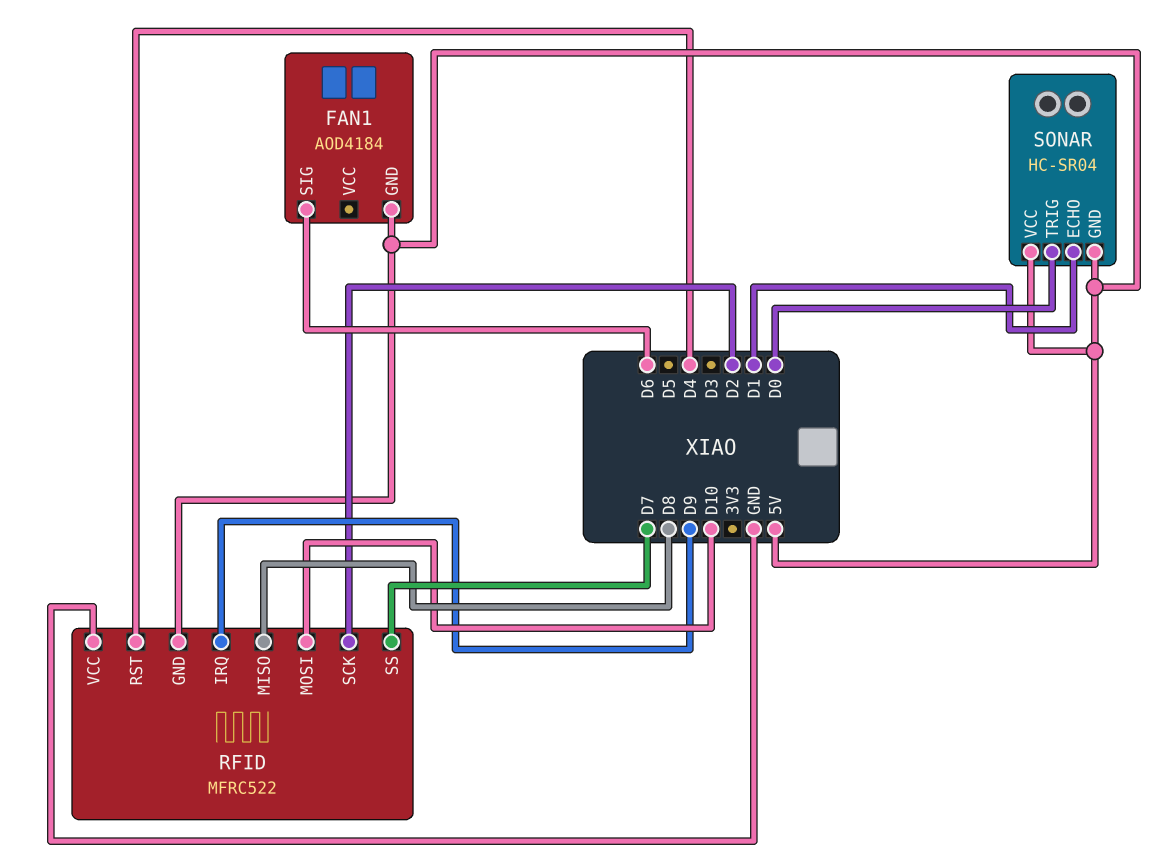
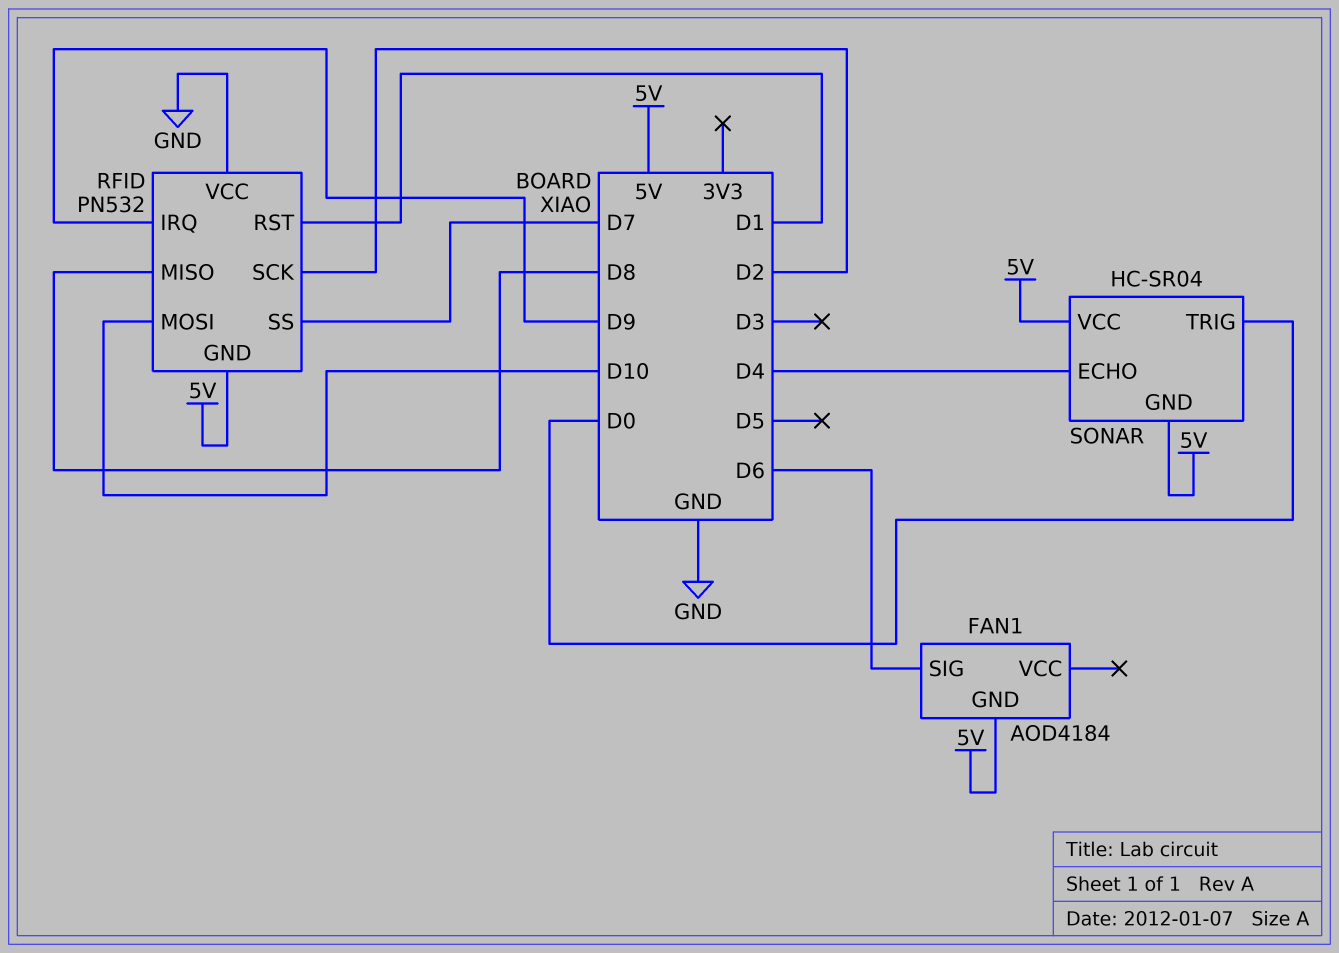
RFID: MFRC522 -> PN532
RFID pin RST: D4 -> D1
SONAR pin ECHO: D1 -> D4

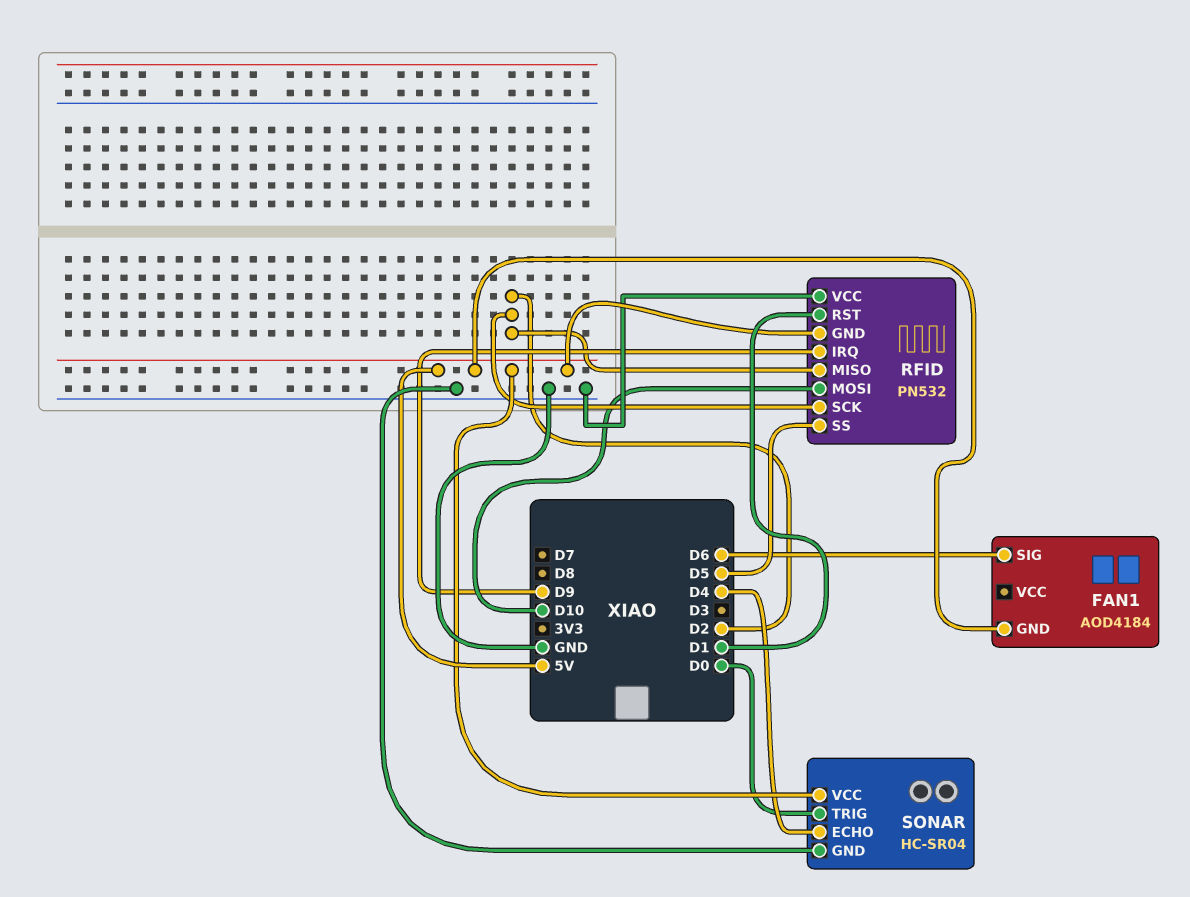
RFID pin MISO: D8 -> D2
RFID pin SS: D7 -> D5
SONAR pin GND: 5V -> GND

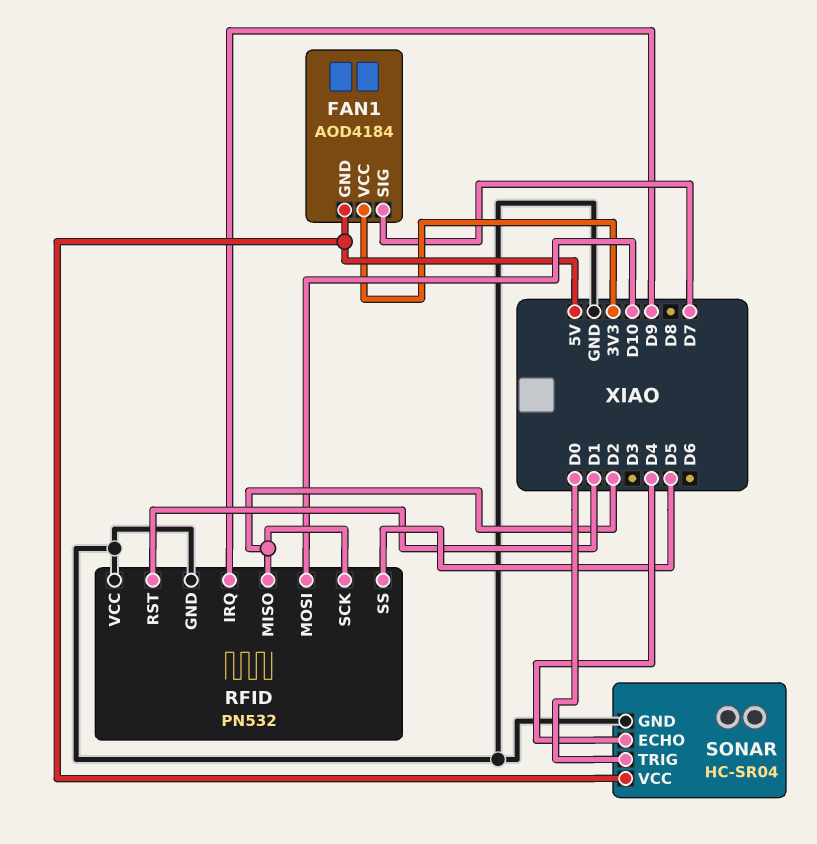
FAN1 pin SIG: D6 -> D7
FAN1 pin VCC: none -> 3V3
RFID pin GND: 5V -> GND

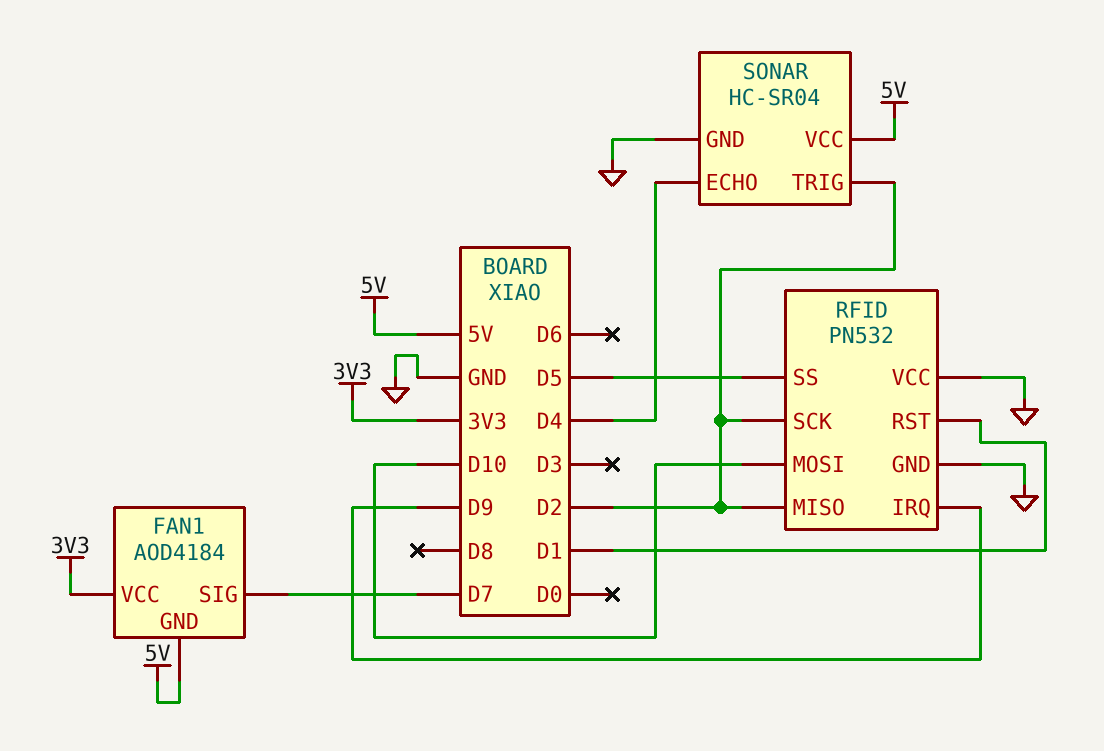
SONAR pin TRIG: D0 -> D2

